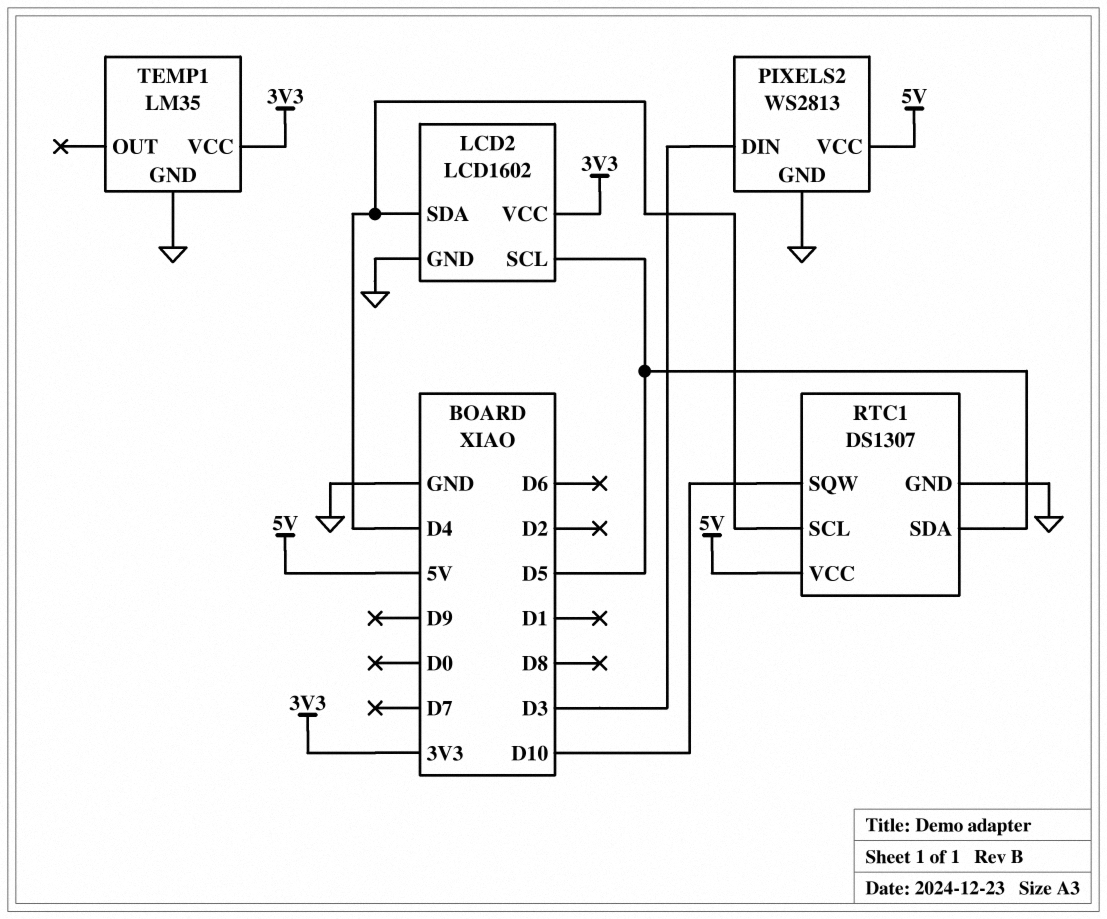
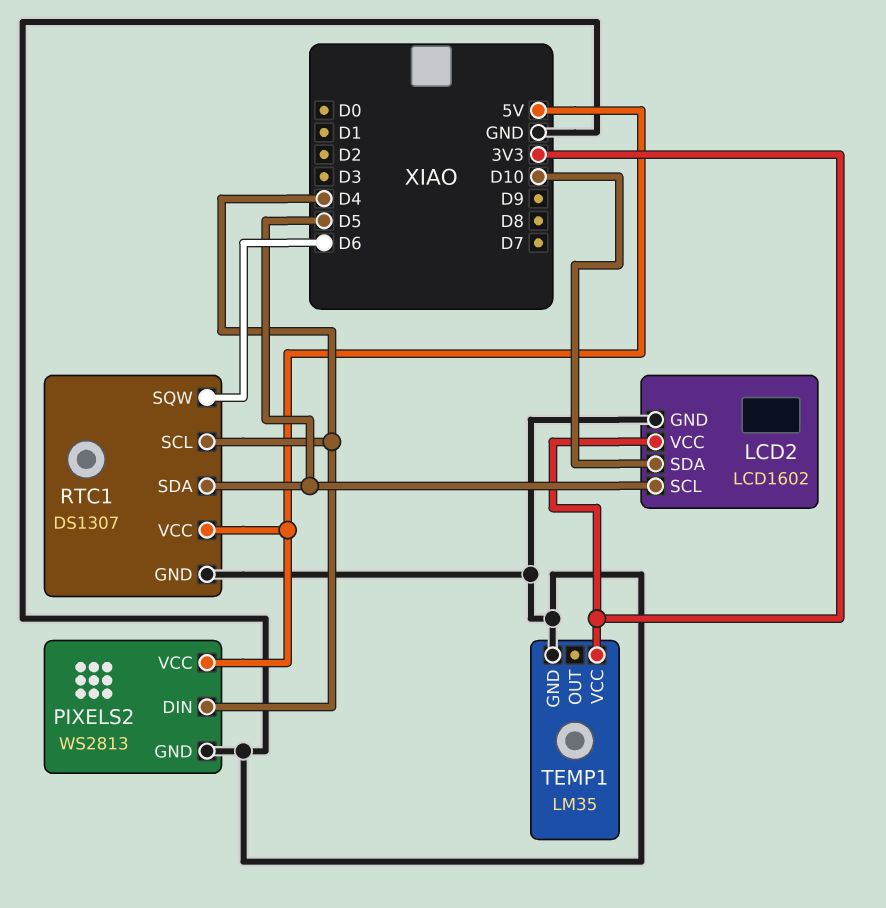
LCD2 pin SDA: D4 -> D10
PIXELS2 pin DIN: D3 -> D4
RTC1 pin SQW: D10 -> D6

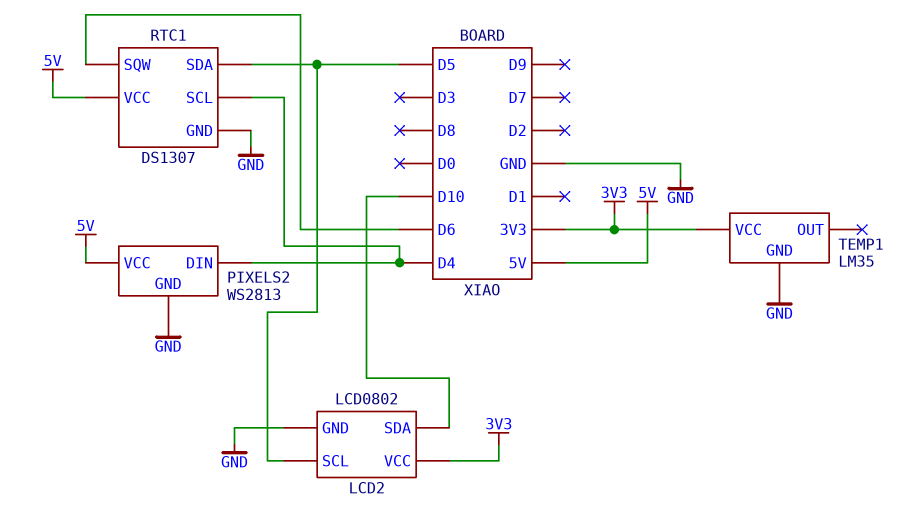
LCD2: LCD1602 -> LCD0802

